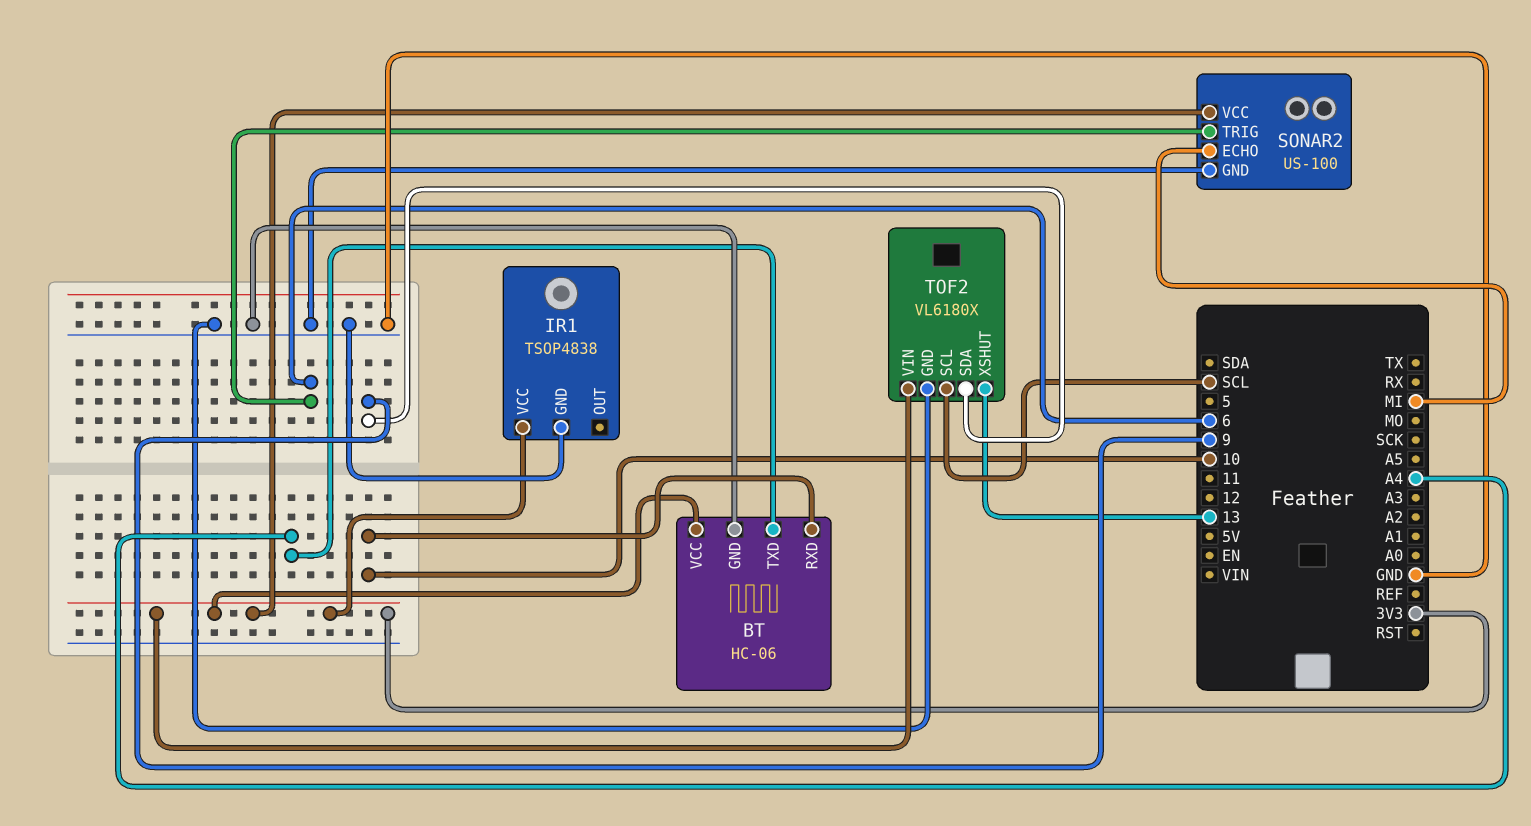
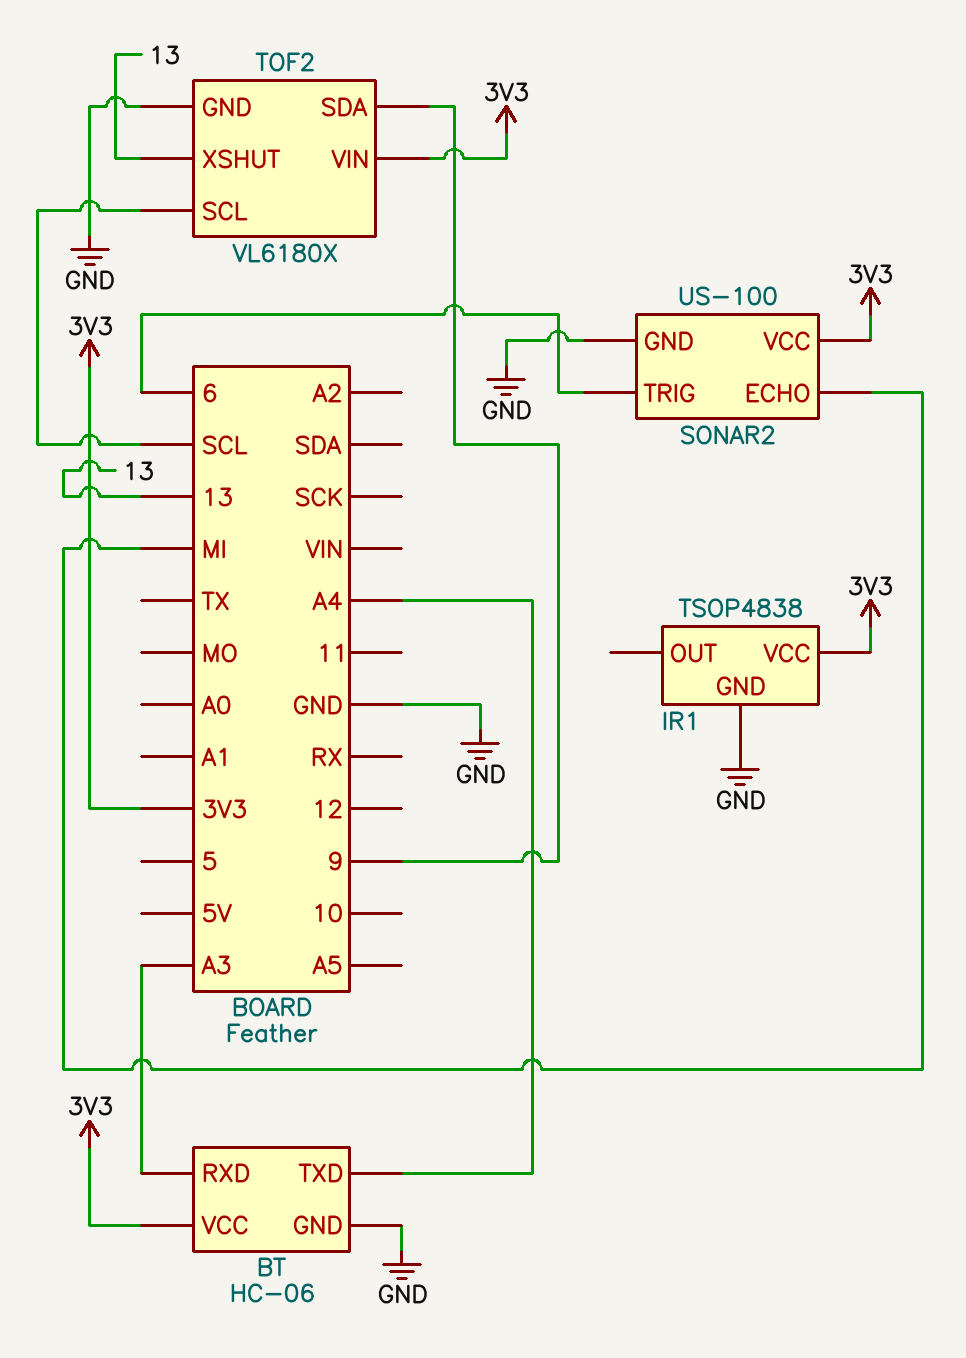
BT pin RXD: 10 -> A3

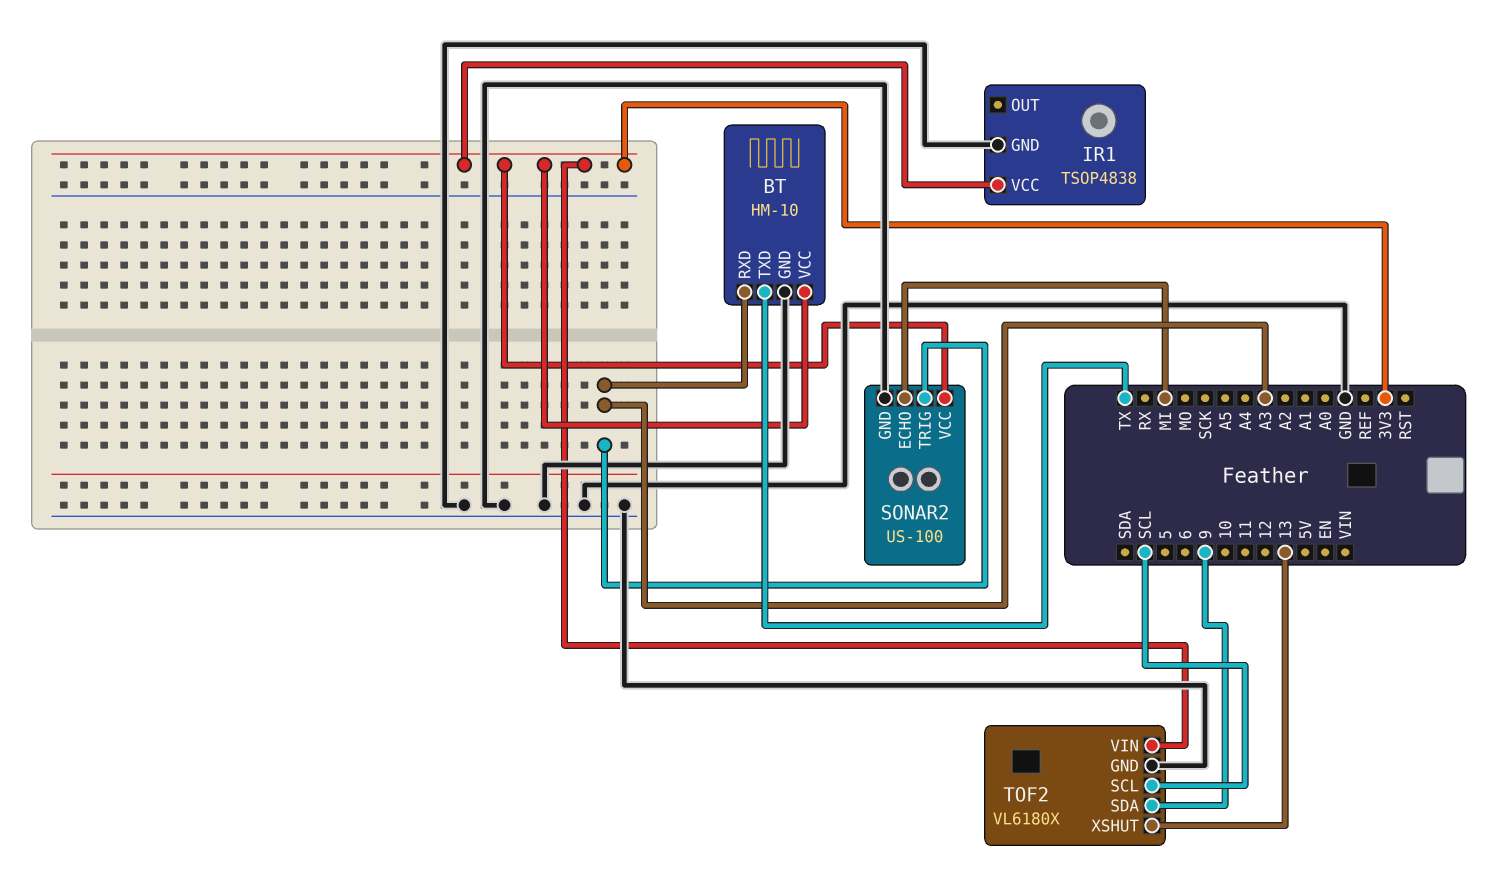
BT: HC-06 -> HM-10
BT pin TXD: A4 -> TX
SONAR2 pin TRIG: 6 -> A3

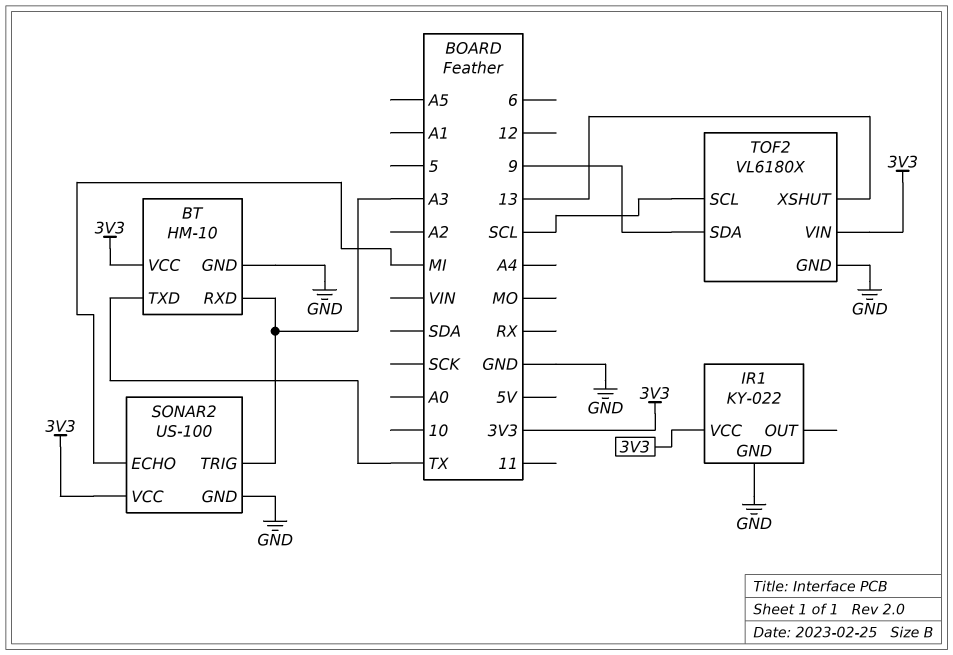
IR1: TSOP4838 -> KY-022

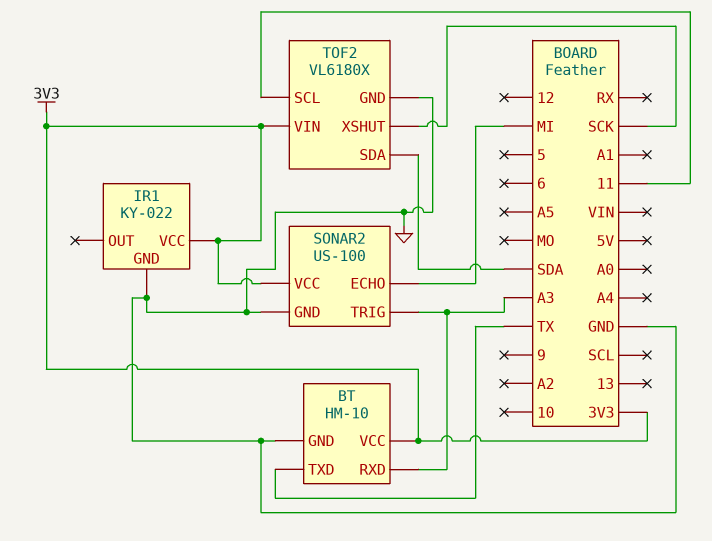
TOF2 pin SCL: SCL -> 11
TOF2 pin SDA: 9 -> SDA
TOF2 pin XSHUT: 13 -> SCK

